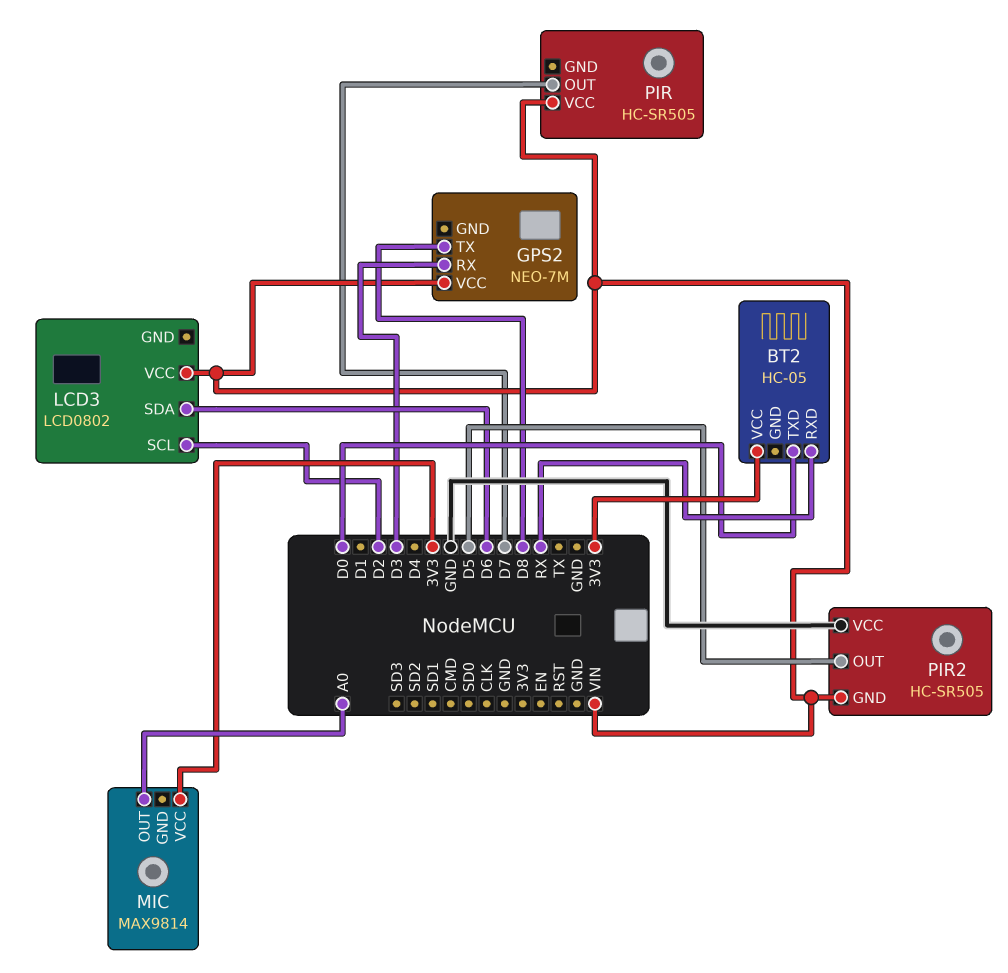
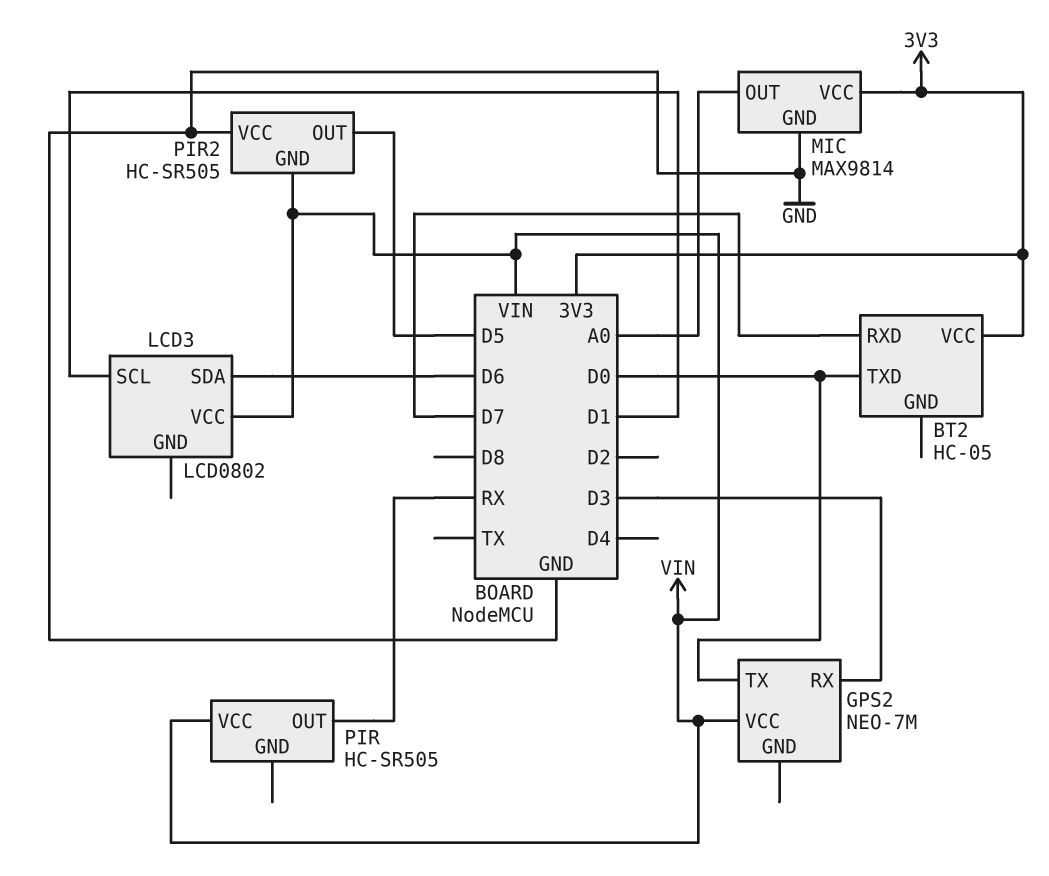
BT2 pin RXD: RX -> D7
GPS2 pin TX: D8 -> D0
LCD3 pin SCL: D2 -> D1
MIC pin GND: none -> GND
PIR pin OUT: D7 -> RX

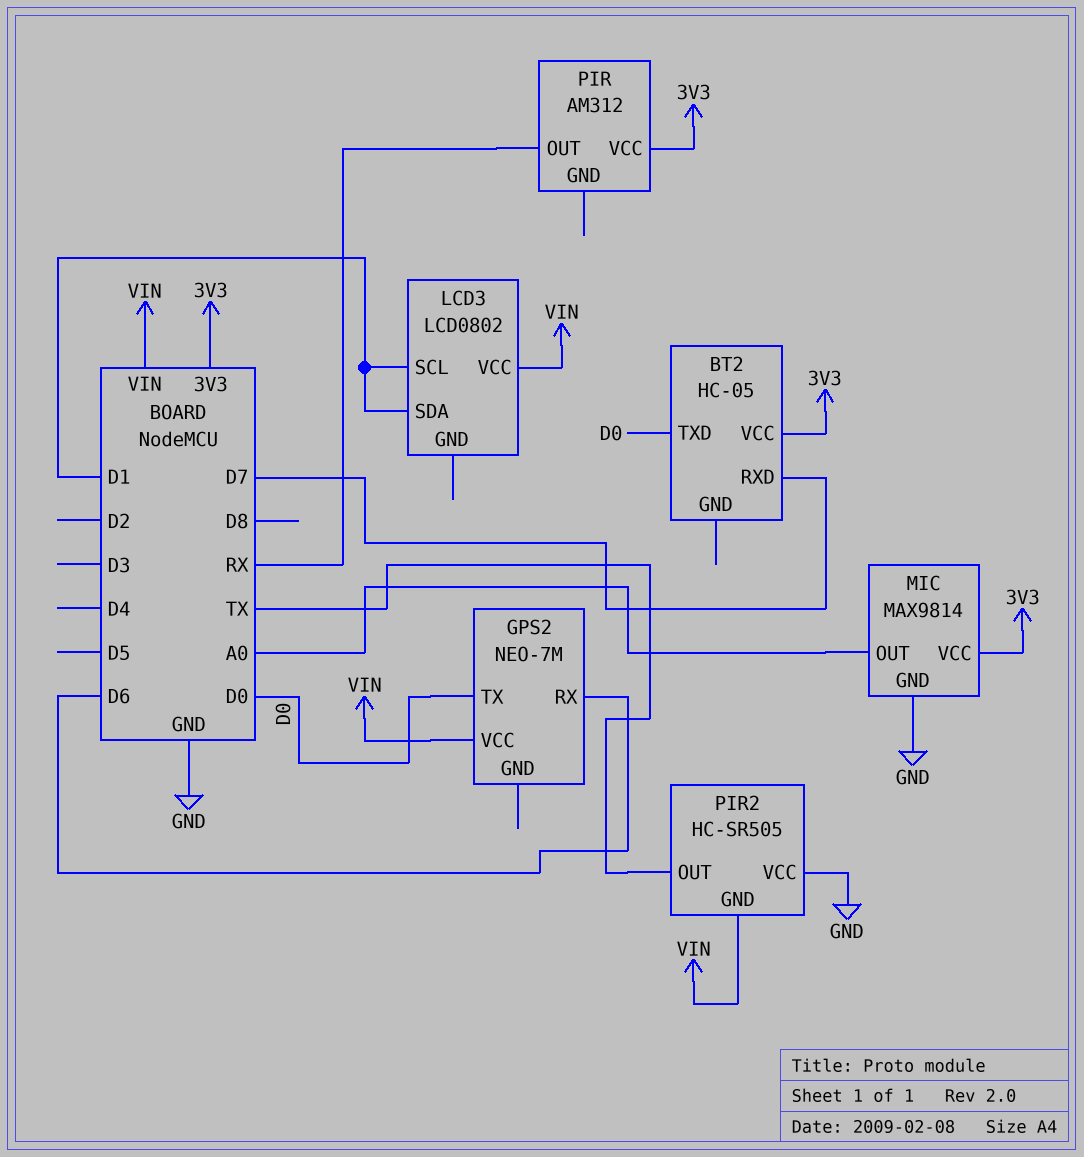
GPS2 pin RX: D3 -> D6
LCD3 pin SDA: D6 -> D1
PIR: HC-SR505 -> AM312
PIR pin VCC: VIN -> 3V3
PIR2 pin OUT: D5 -> TX

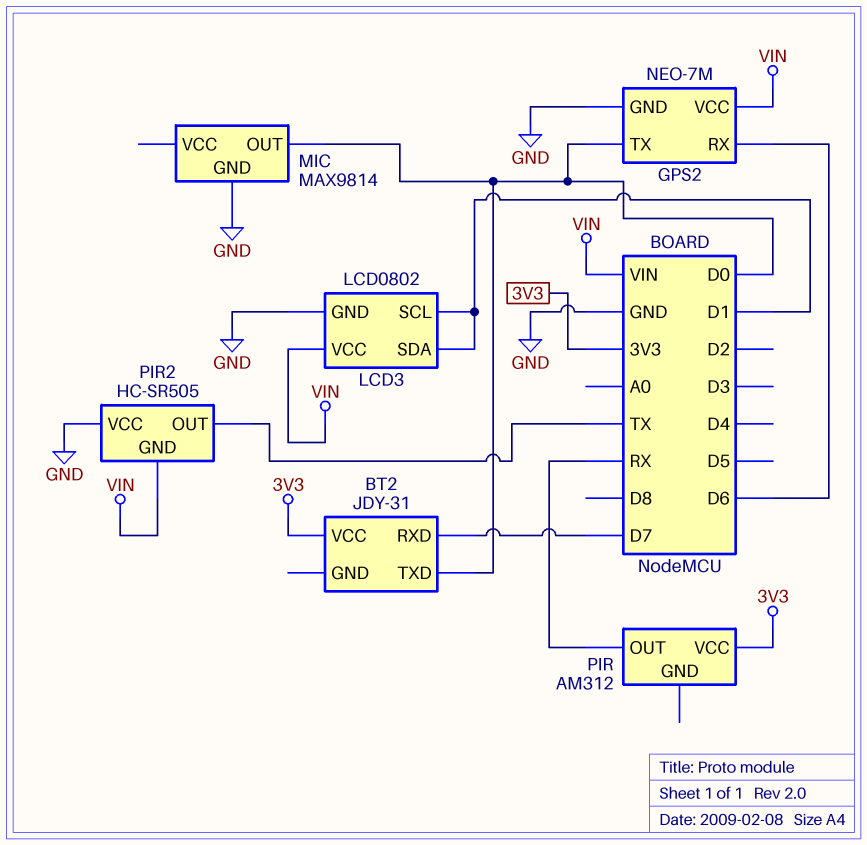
BT2: HC-05 -> JDY-31
GPS2 pin GND: none -> GND
LCD3 pin GND: none -> GND
MIC pin OUT: A0 -> D0
MIC pin VCC: 3V3 -> none

